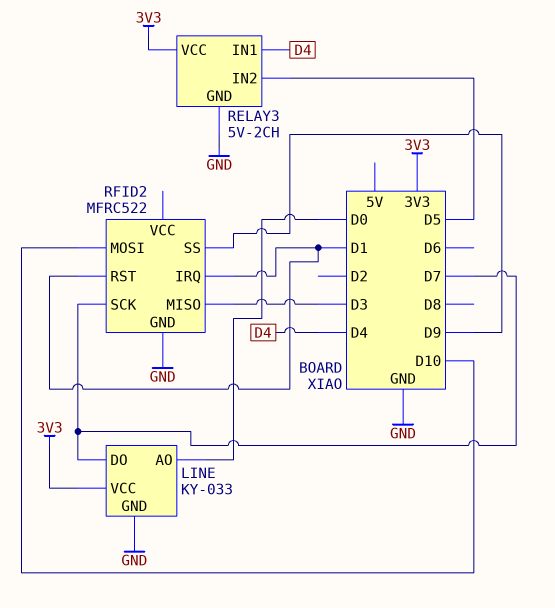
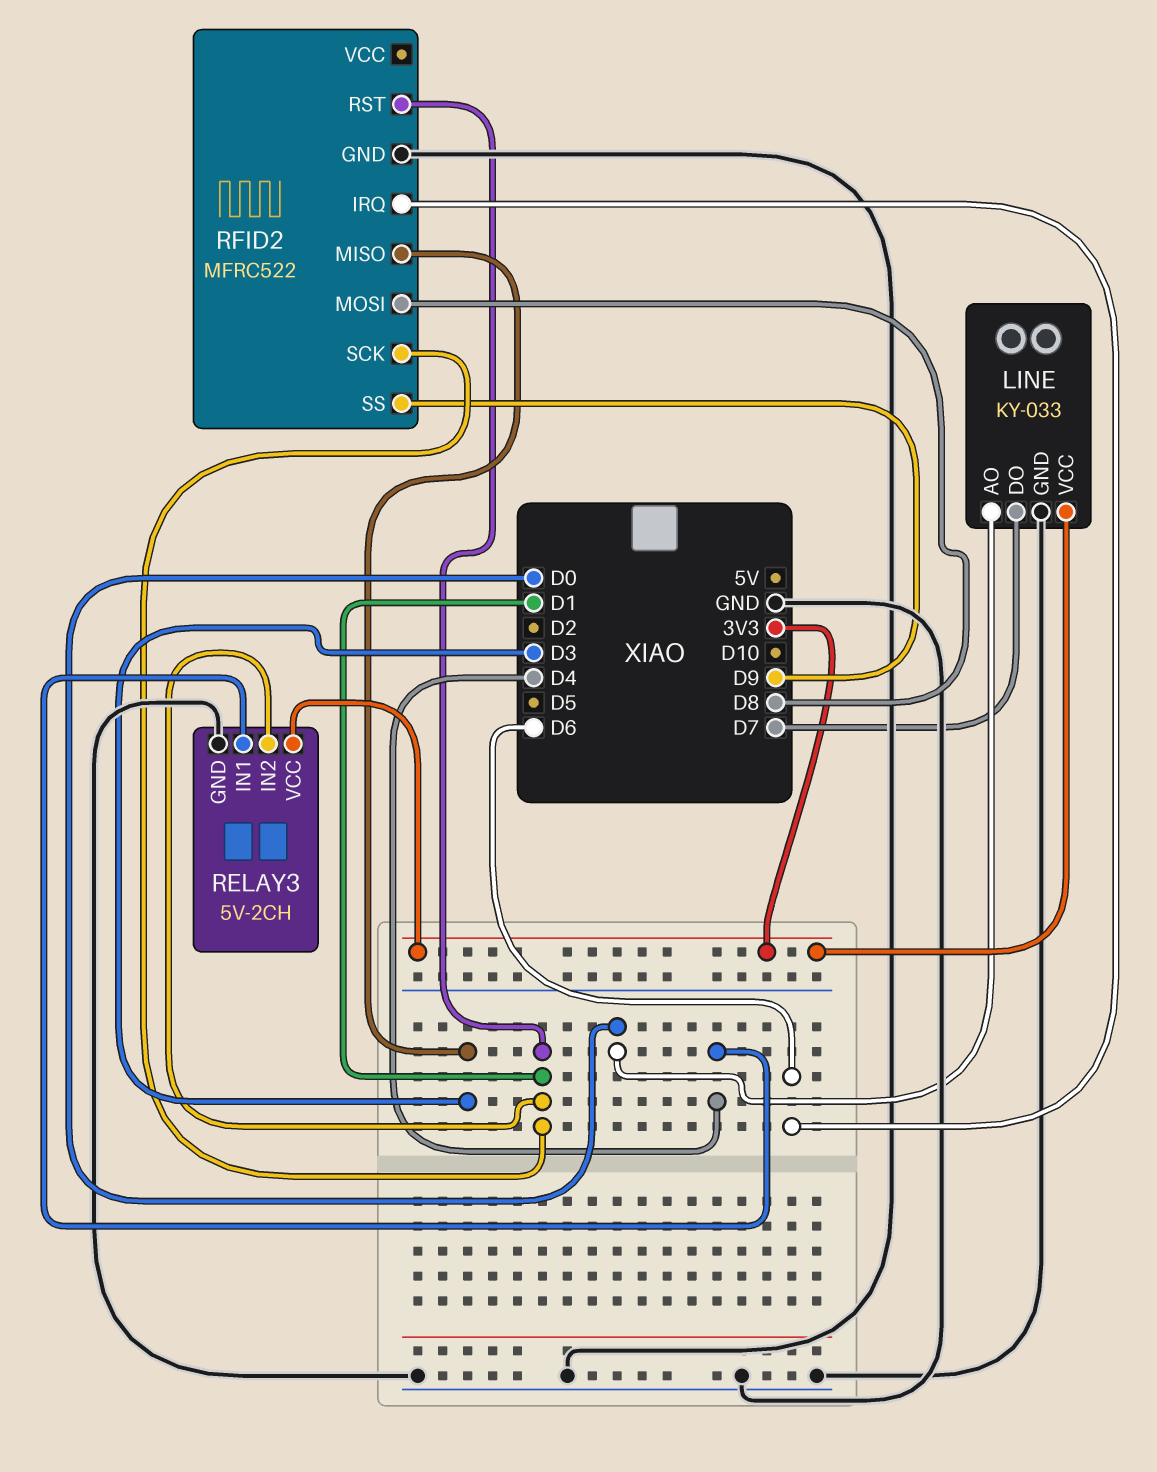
RELAY3 pin IN2: D5 -> D1
RFID2 pin IRQ: D1 -> D6
RFID2 pin MOSI: D10 -> D8
RFID2 pin SCK: D7 -> D1

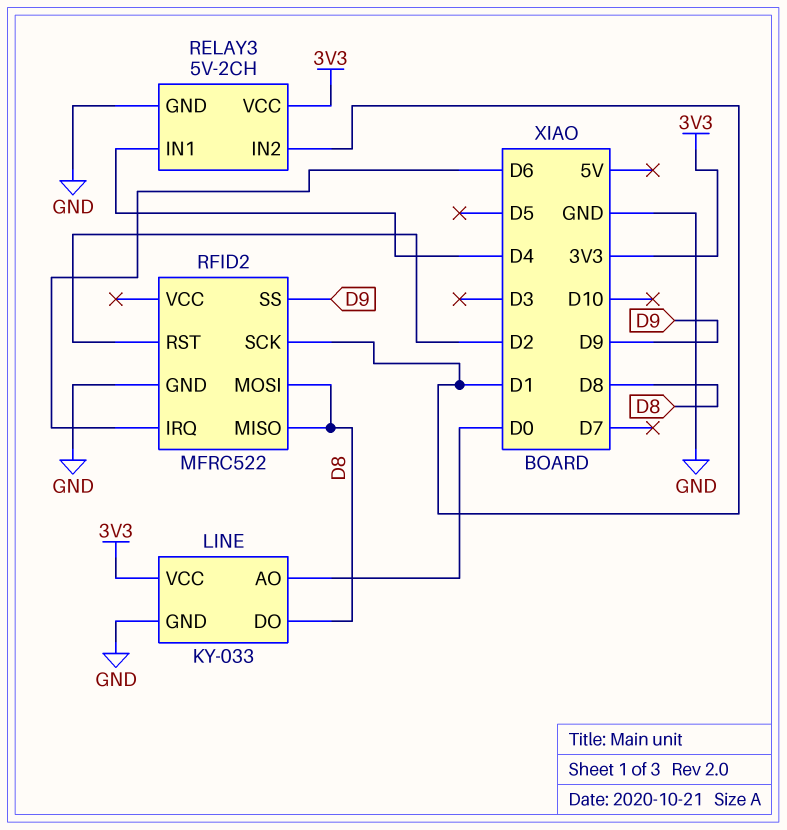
LINE pin DO: D7 -> D8
RFID2 pin MISO: D3 -> D8
RFID2 pin RST: D1 -> D2

